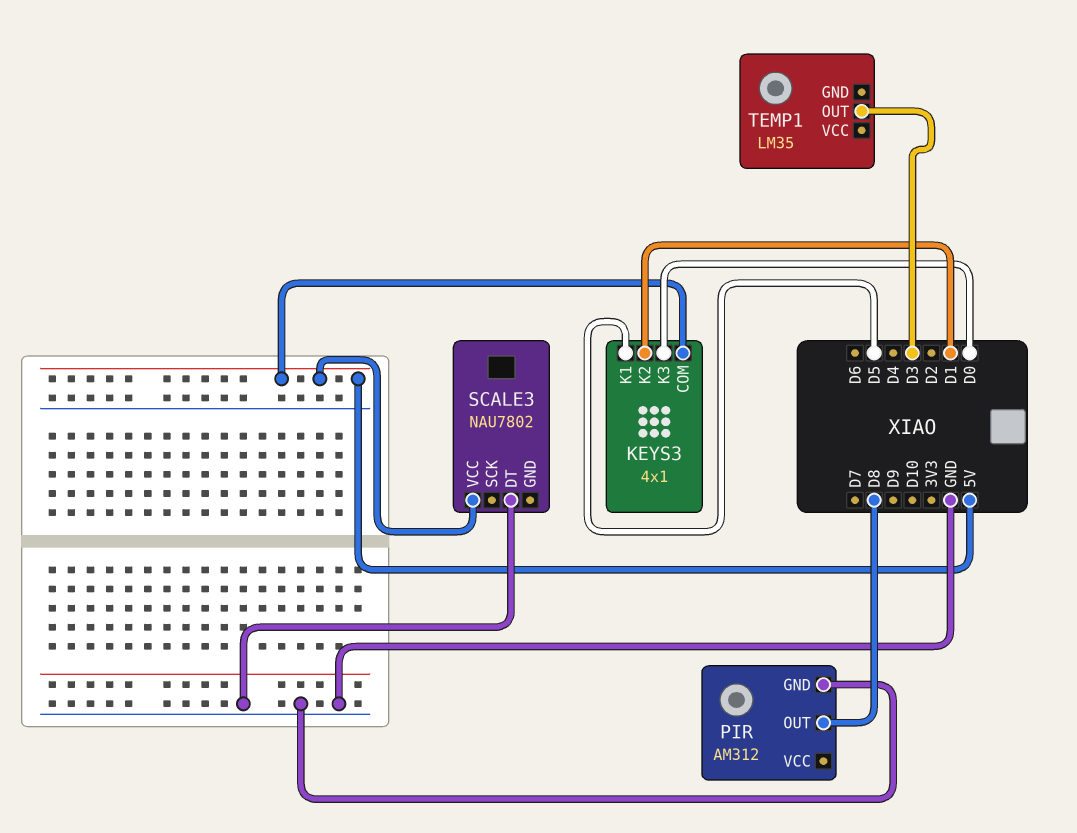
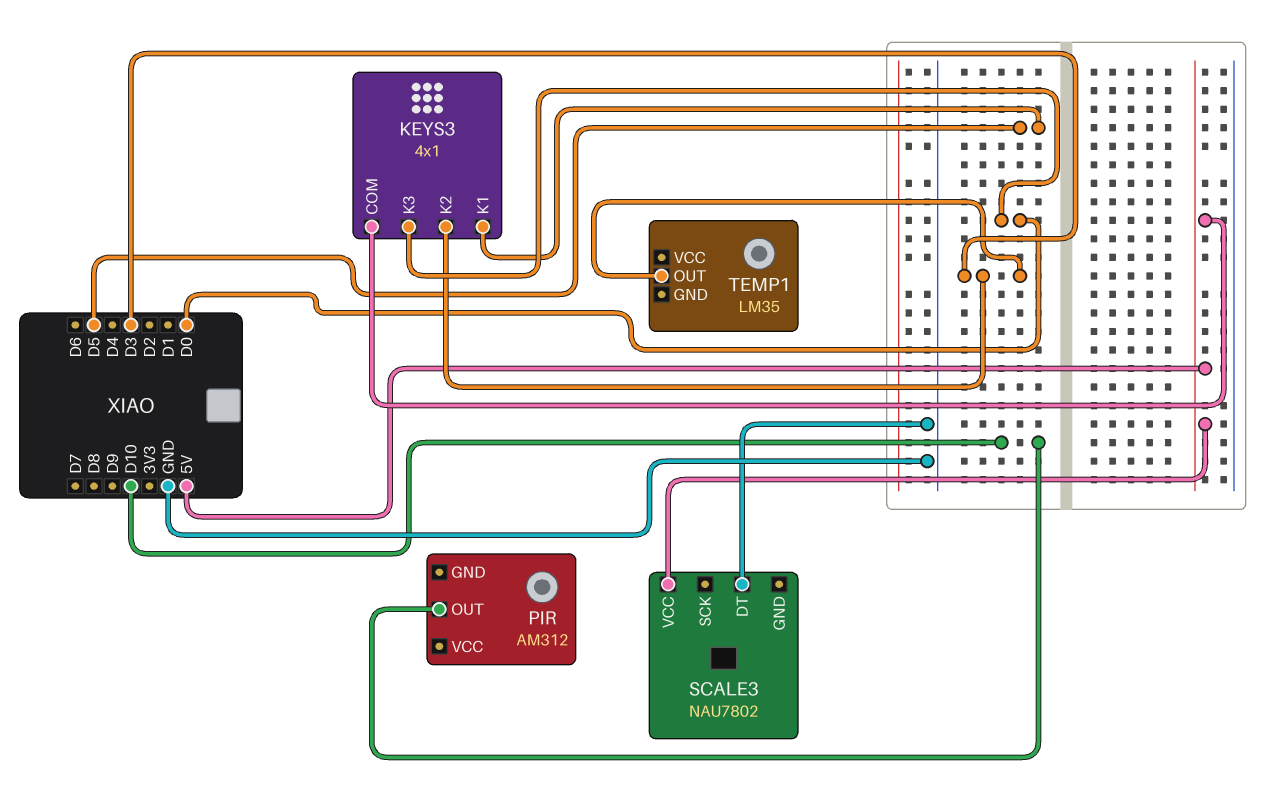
KEYS3 pin K2: D1 -> D3
PIR pin GND: GND -> none
PIR pin OUT: D8 -> D10

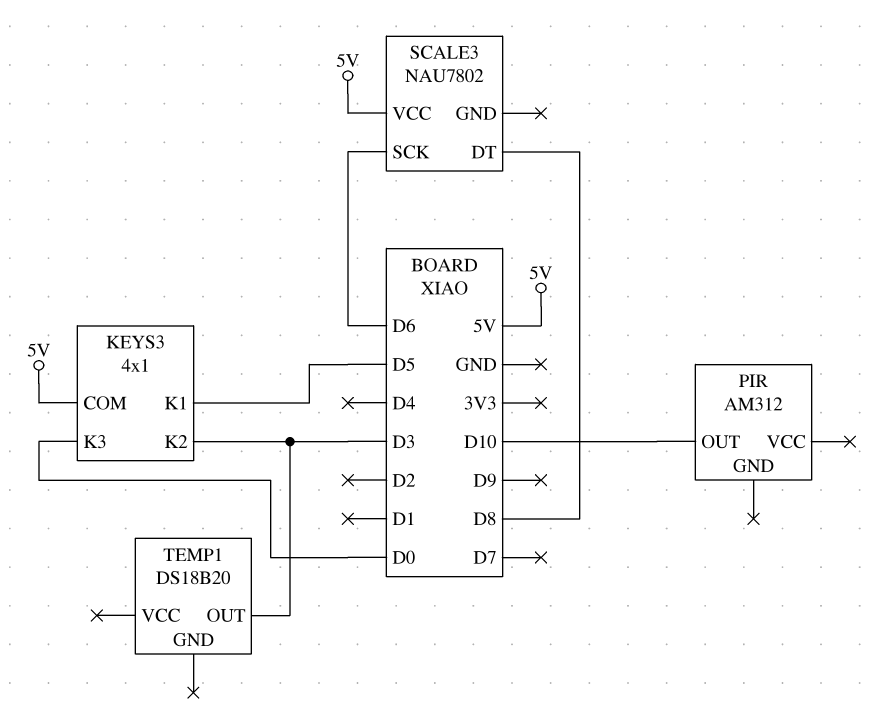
SCALE3 pin DT: GND -> D8
SCALE3 pin SCK: none -> D6
TEMP1: LM35 -> DS18B20

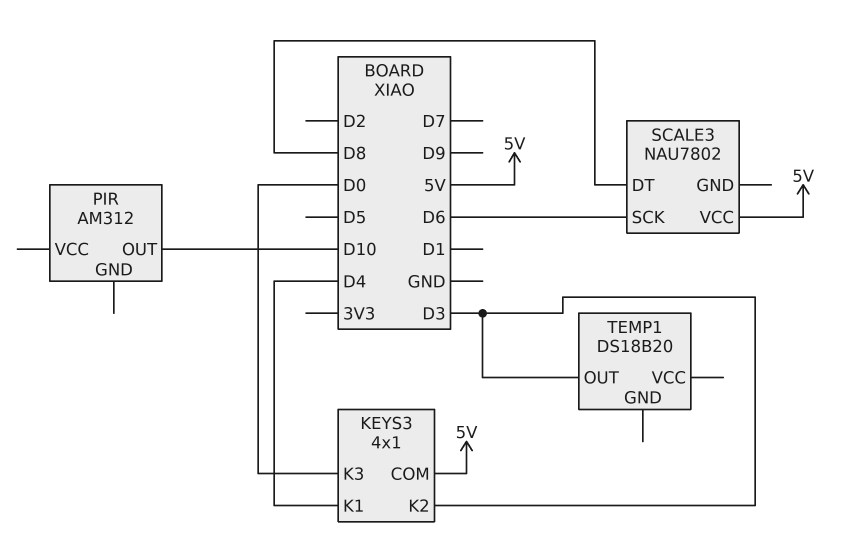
KEYS3 pin K1: D5 -> D4

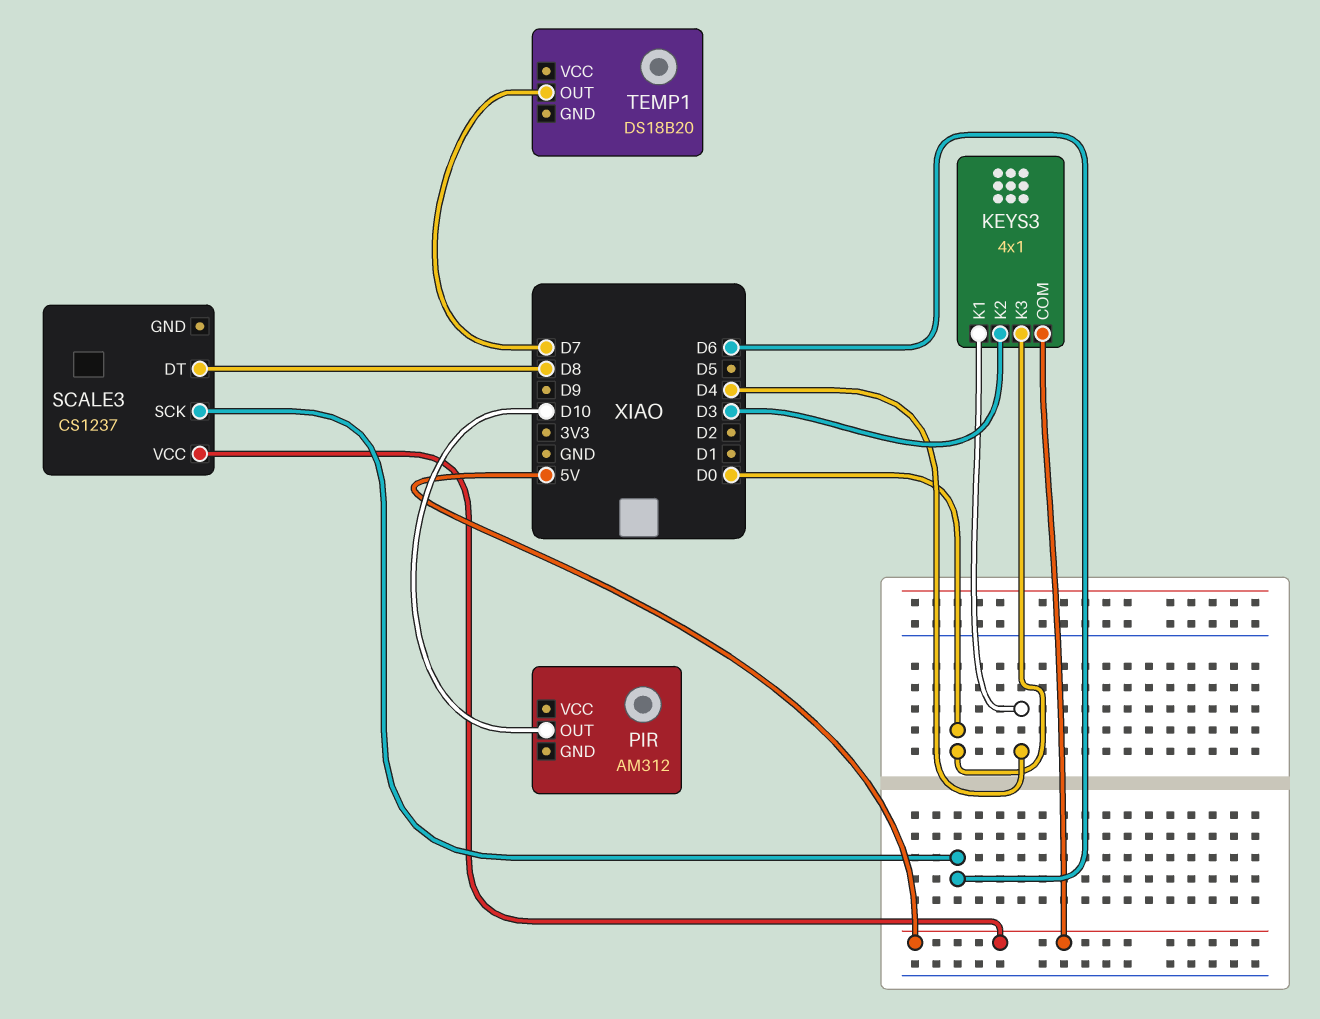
SCALE3: NAU7802 -> CS1237
TEMP1 pin OUT: D3 -> D7

